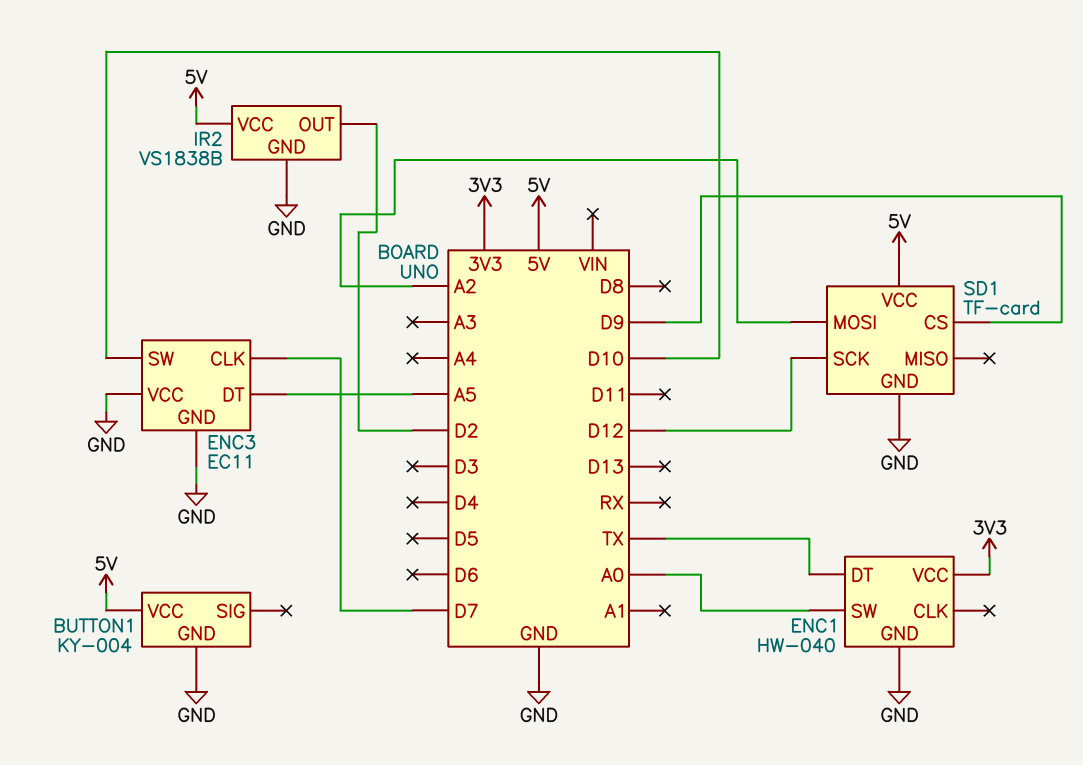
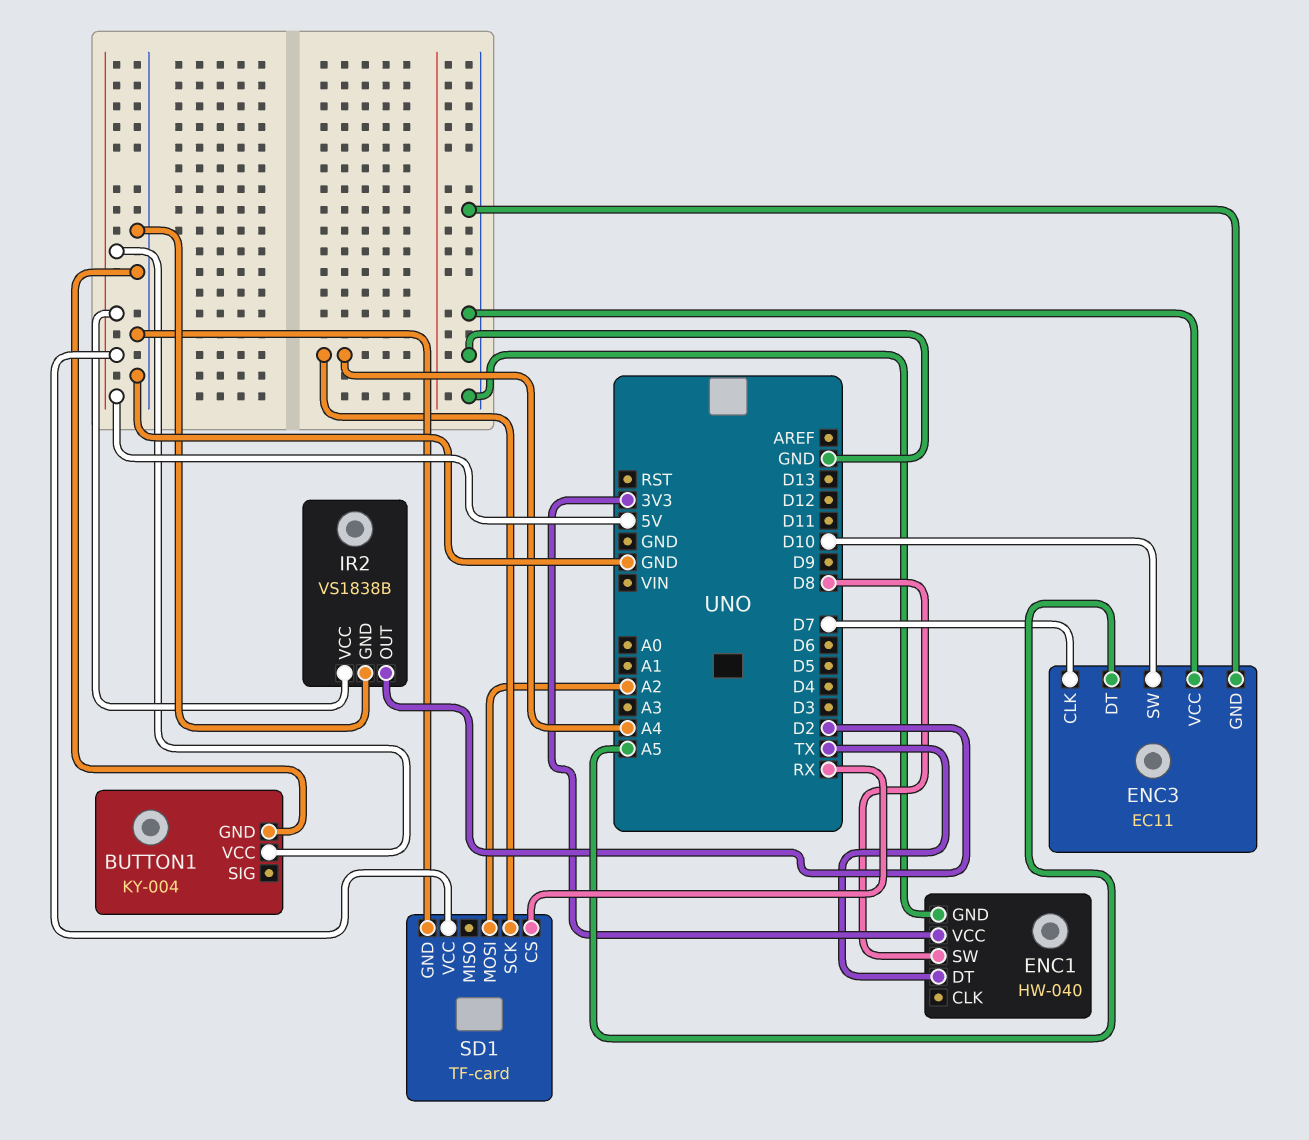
ENC1 pin SW: A0 -> D8
SD1 pin CS: D9 -> RX
SD1 pin SCK: D12 -> A4

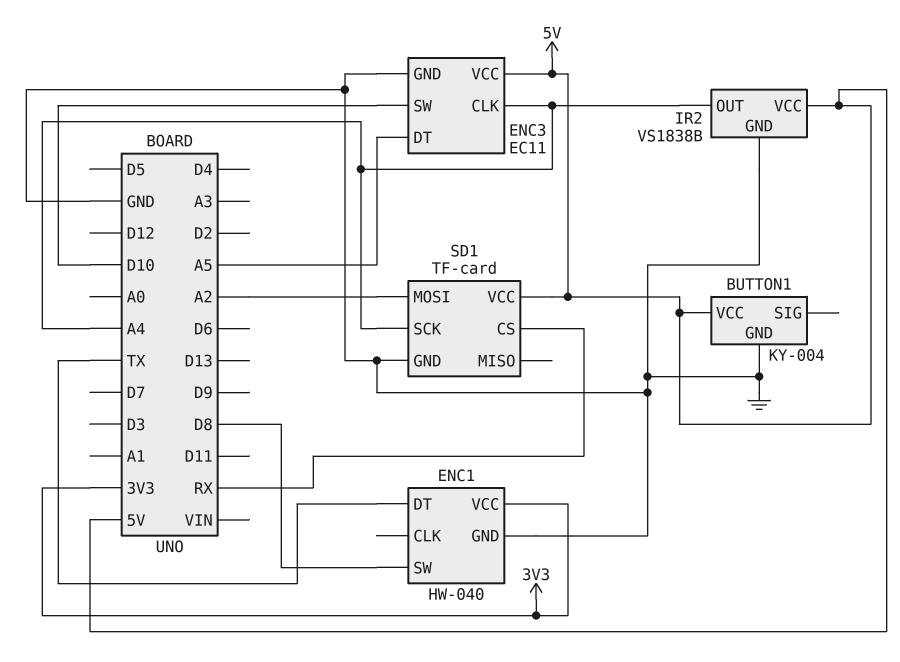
ENC3 pin CLK: D7 -> A4
ENC3 pin VCC: GND -> 5V
IR2 pin OUT: D2 -> A4

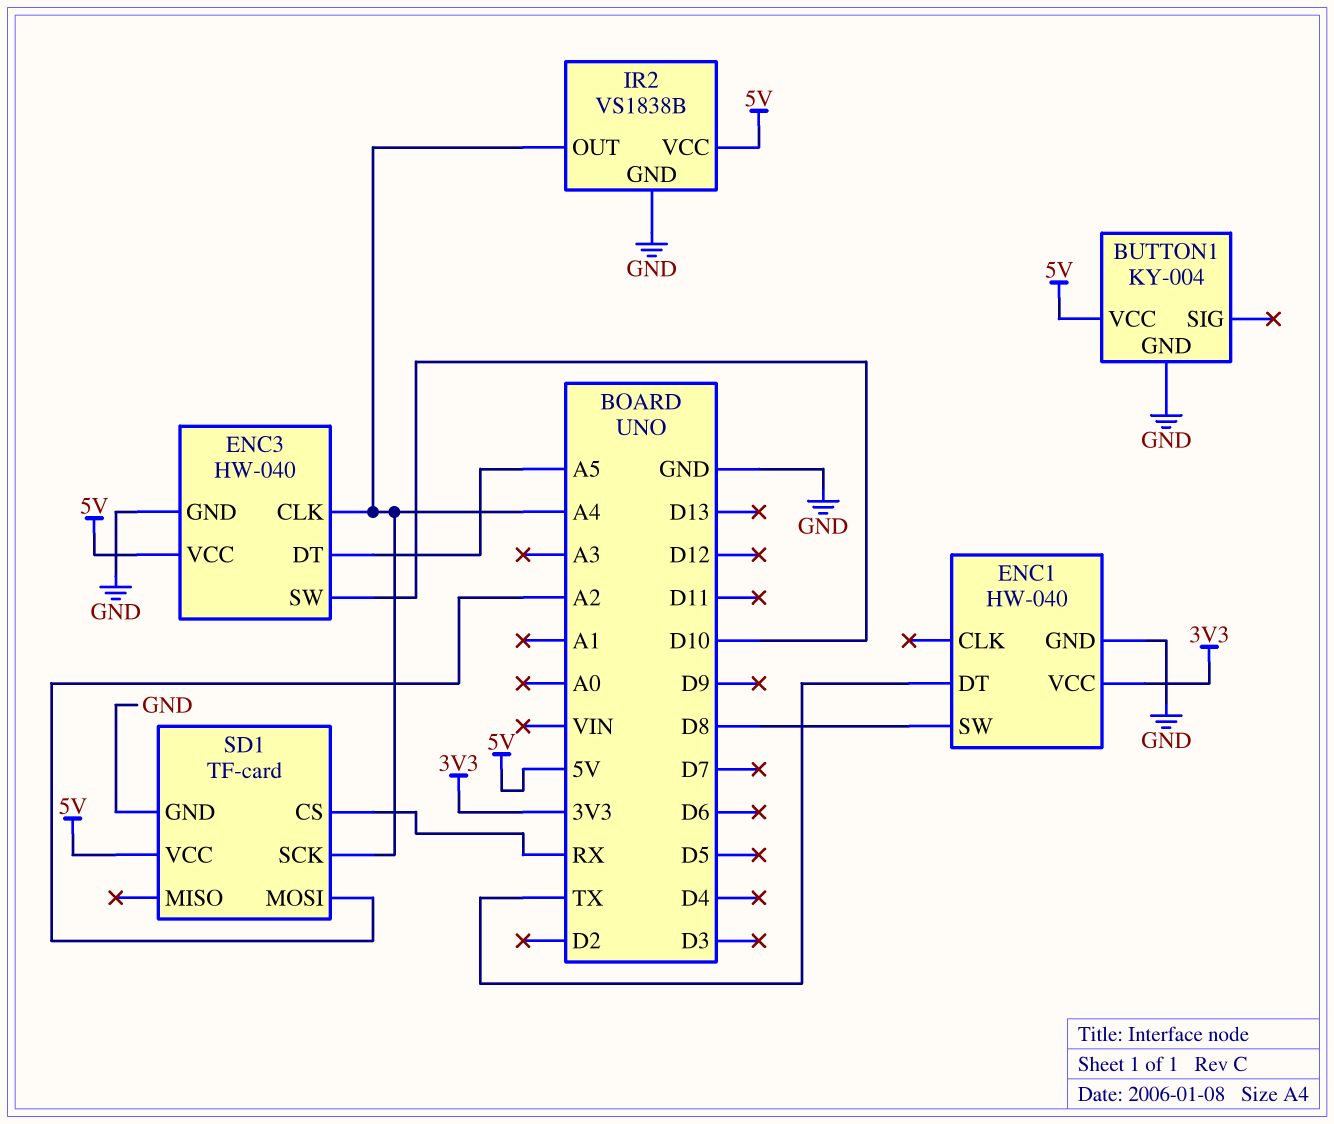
ENC3: EC11 -> HW-040

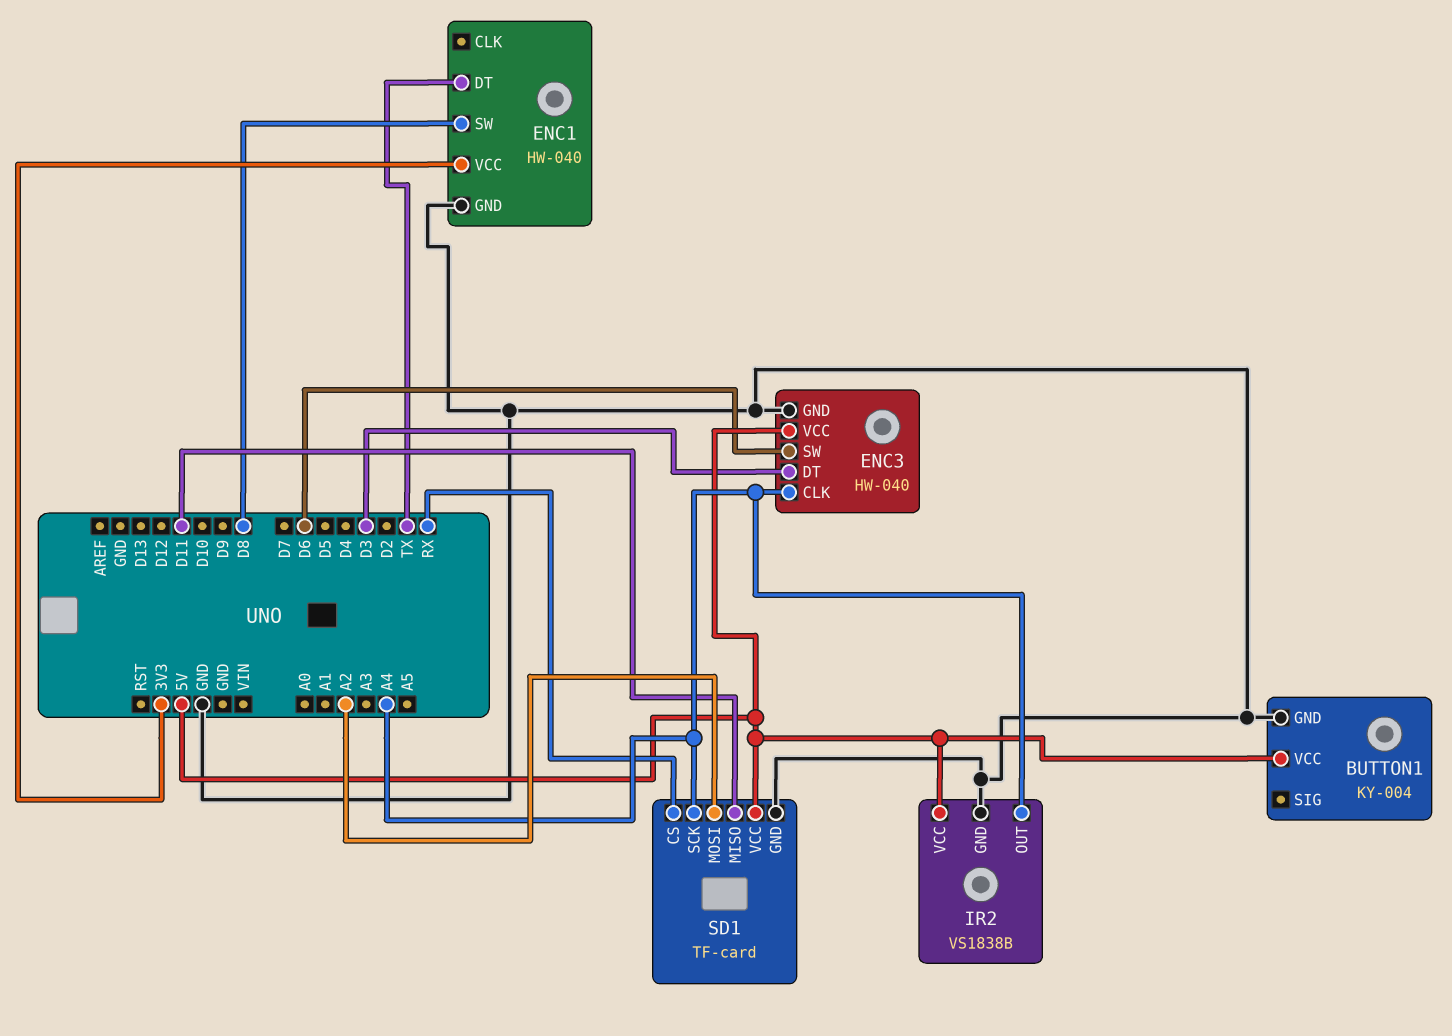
ENC3 pin DT: A5 -> D3
ENC3 pin SW: D10 -> D6
SD1 pin MISO: none -> D11

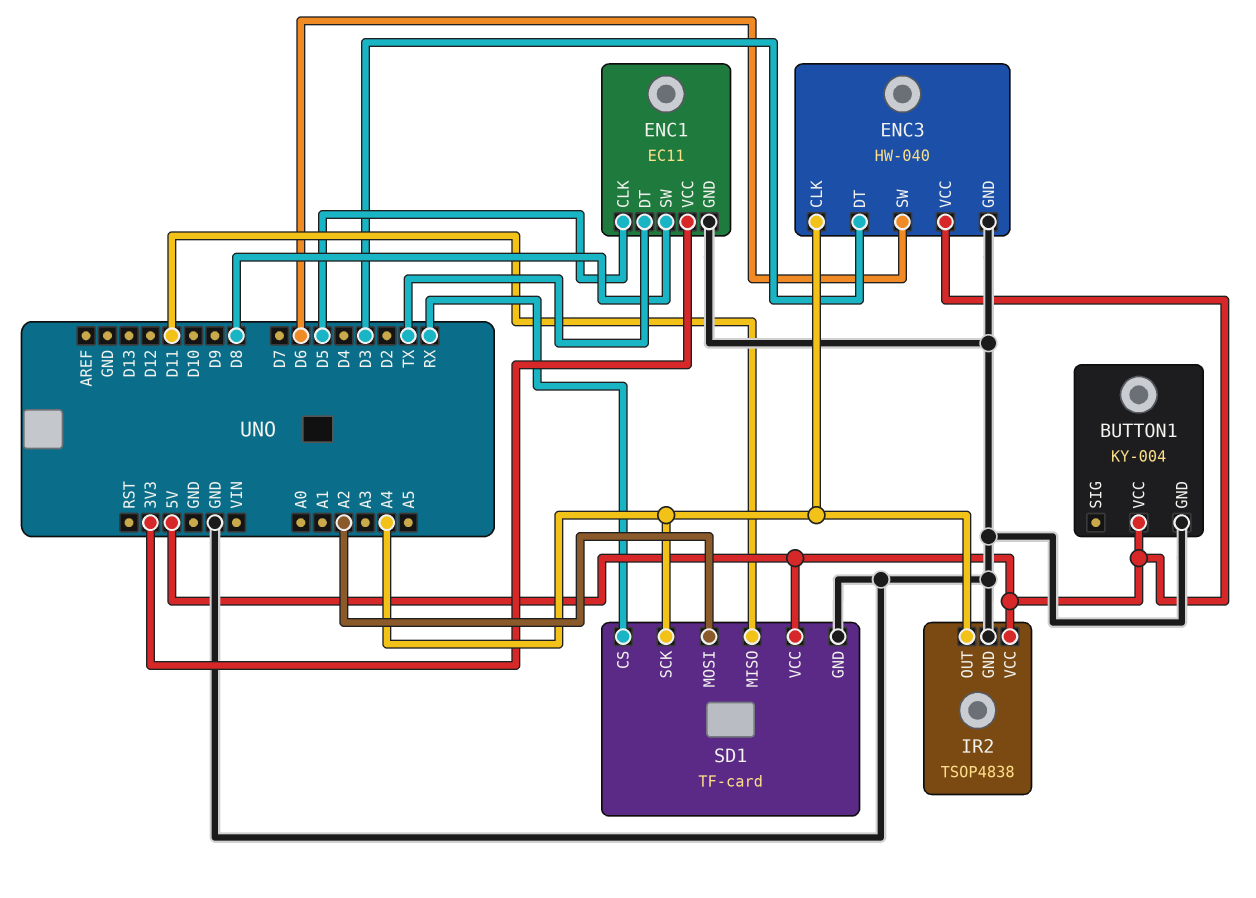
ENC1: HW-040 -> EC11
ENC1 pin CLK: none -> D5
IR2: VS1838B -> TSOP4838

